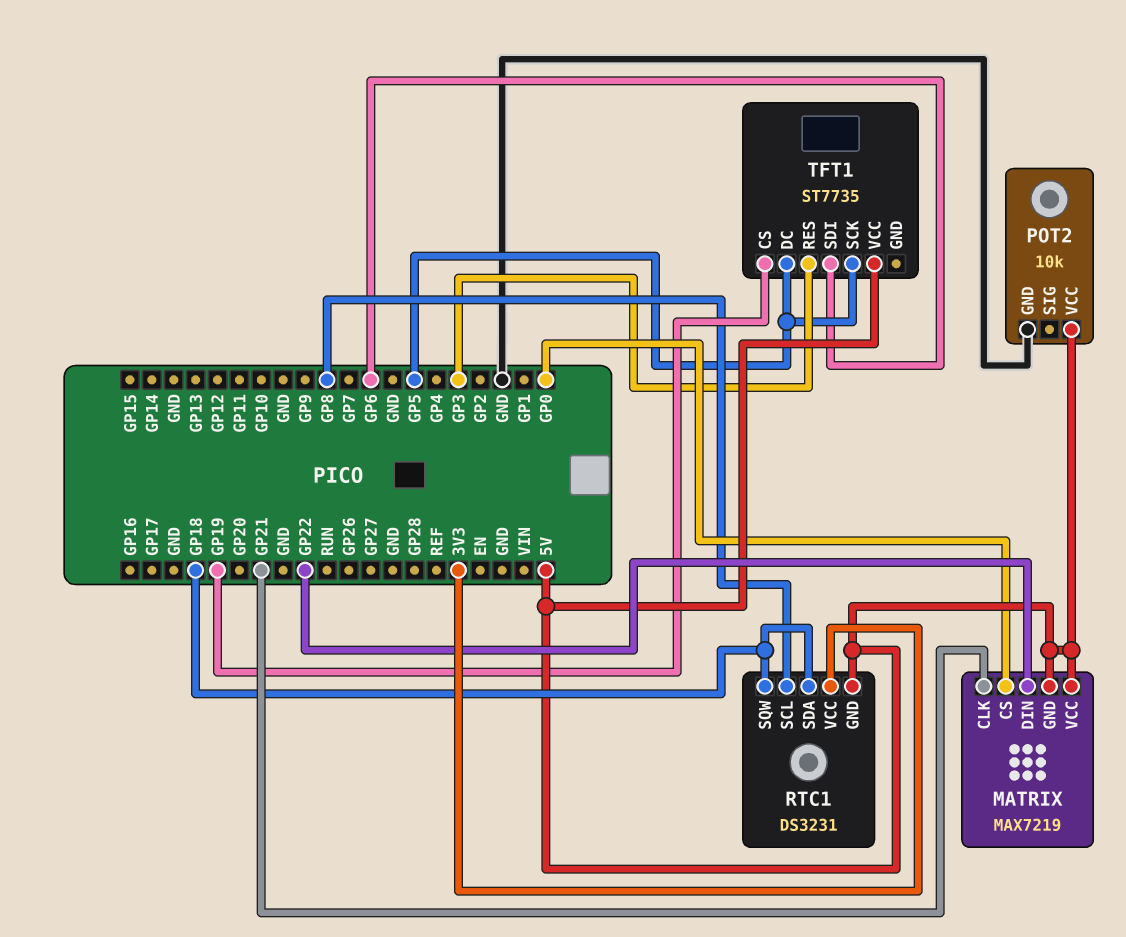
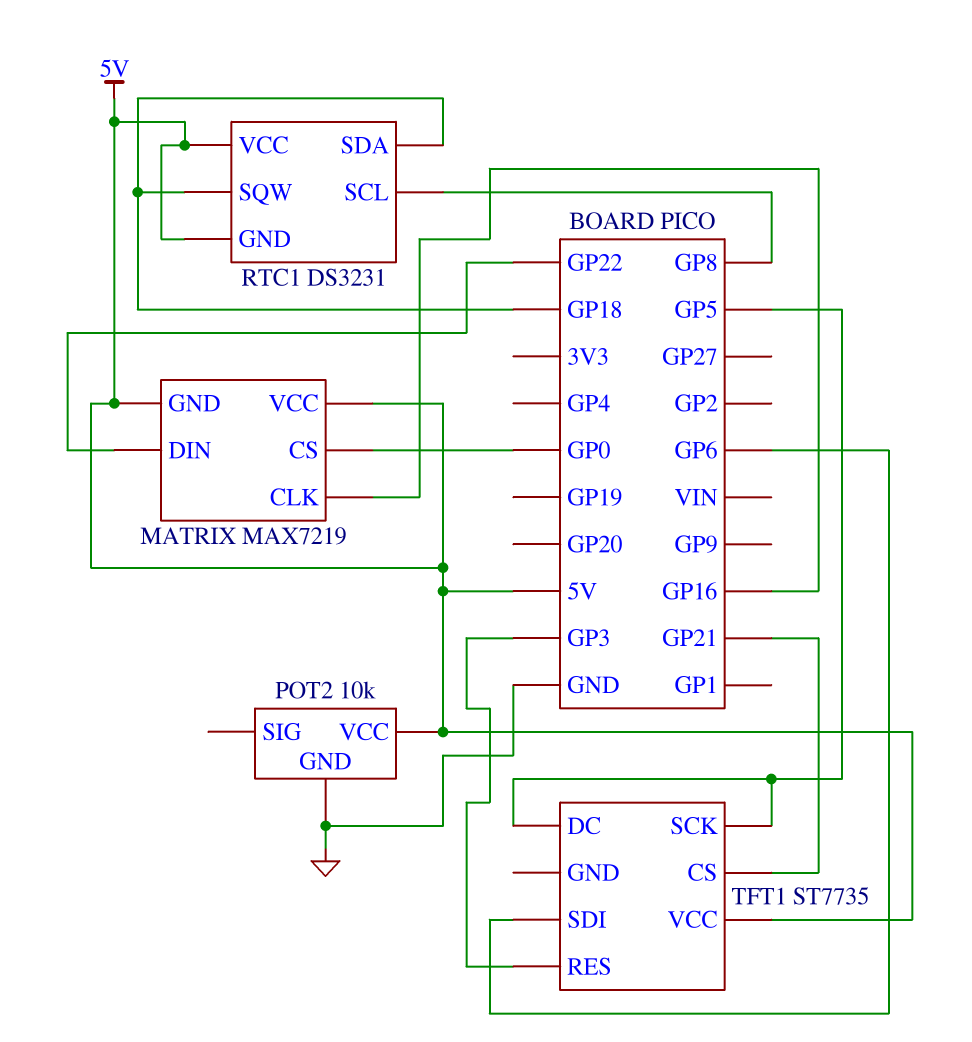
MATRIX pin CLK: GP21 -> GP16
RTC1 pin VCC: 3V3 -> 5V
TFT1 pin CS: GP19 -> GP21

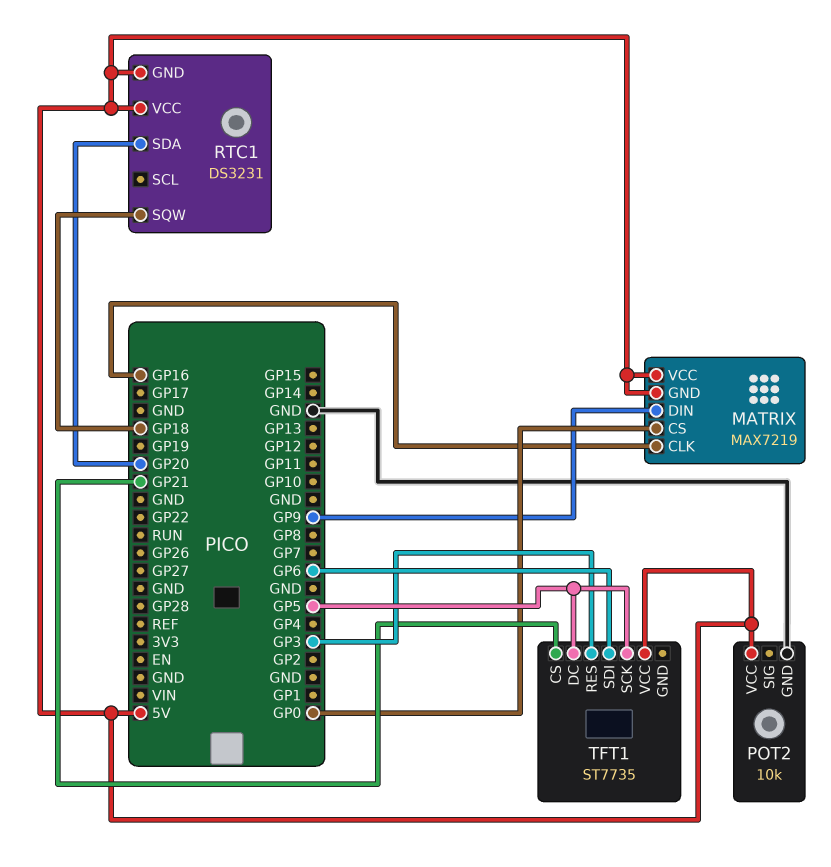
MATRIX pin DIN: GP22 -> GP9
RTC1 pin SCL: GP8 -> none
RTC1 pin SDA: GP18 -> GP20

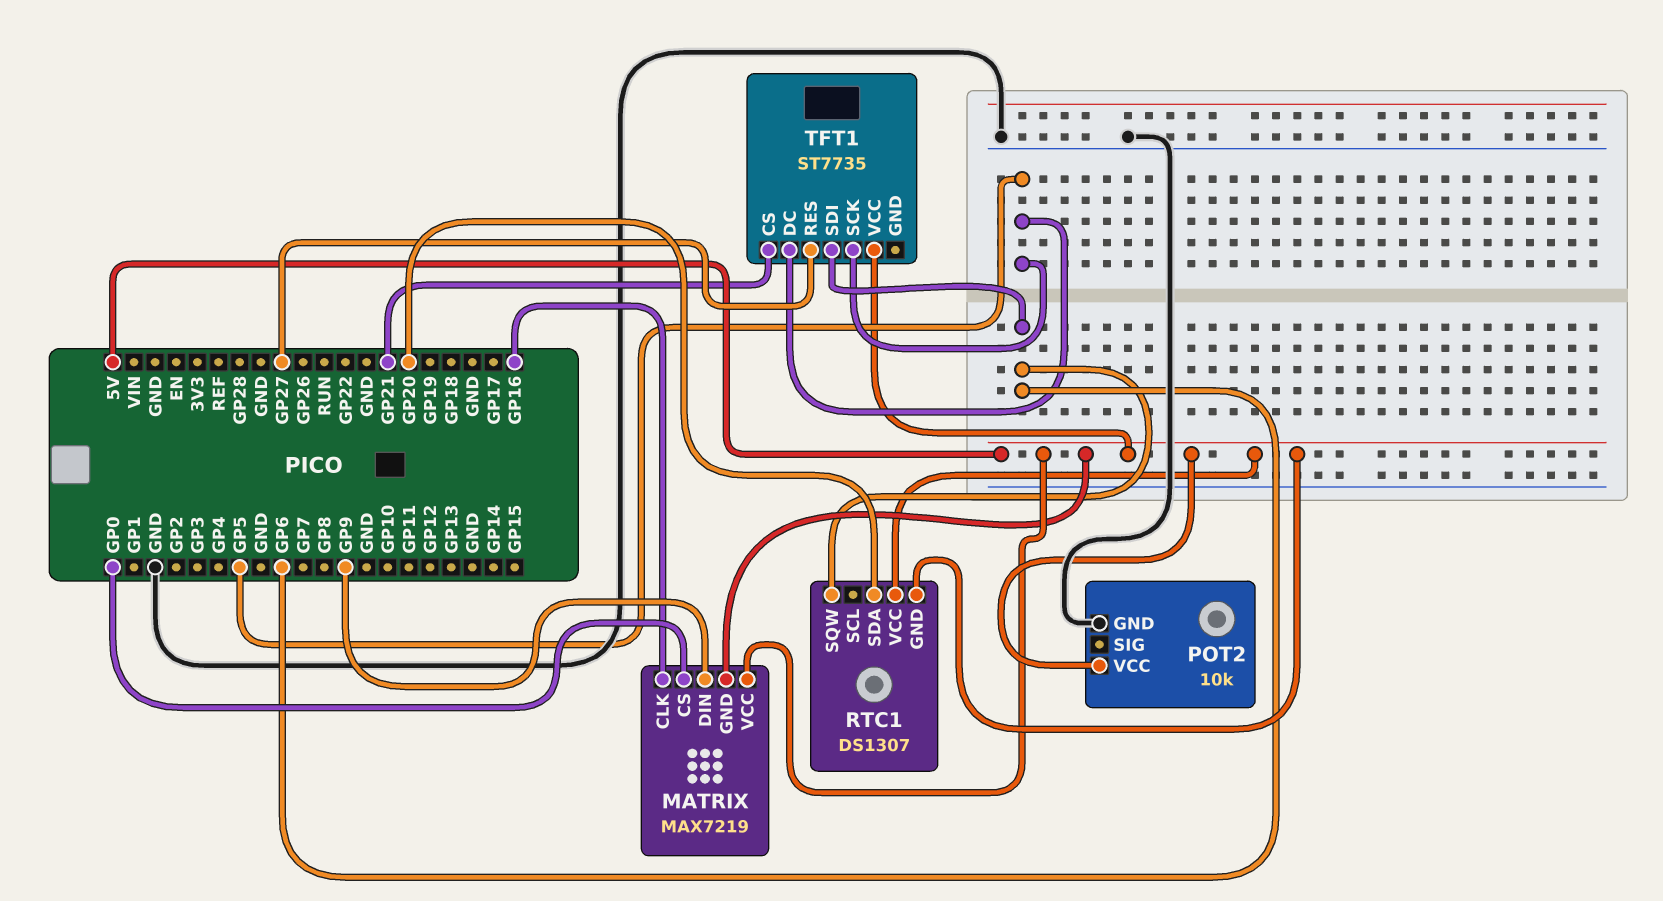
RTC1: DS3231 -> DS1307
RTC1 pin SQW: GP18 -> GP6
TFT1 pin RES: GP3 -> GP27

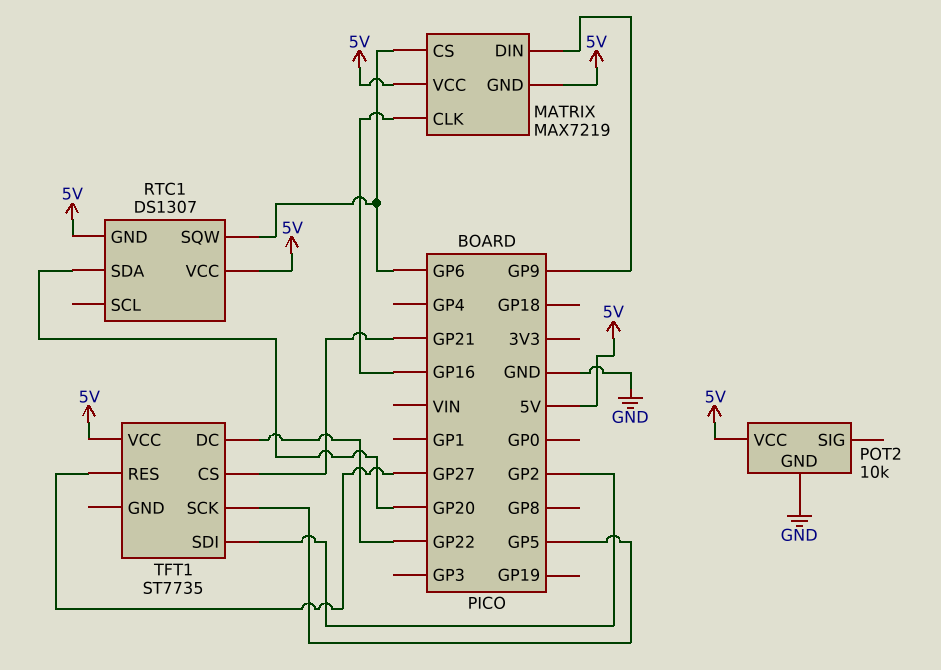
MATRIX pin CS: GP0 -> GP6
TFT1 pin DC: GP5 -> GP22
TFT1 pin SDI: GP6 -> GP2

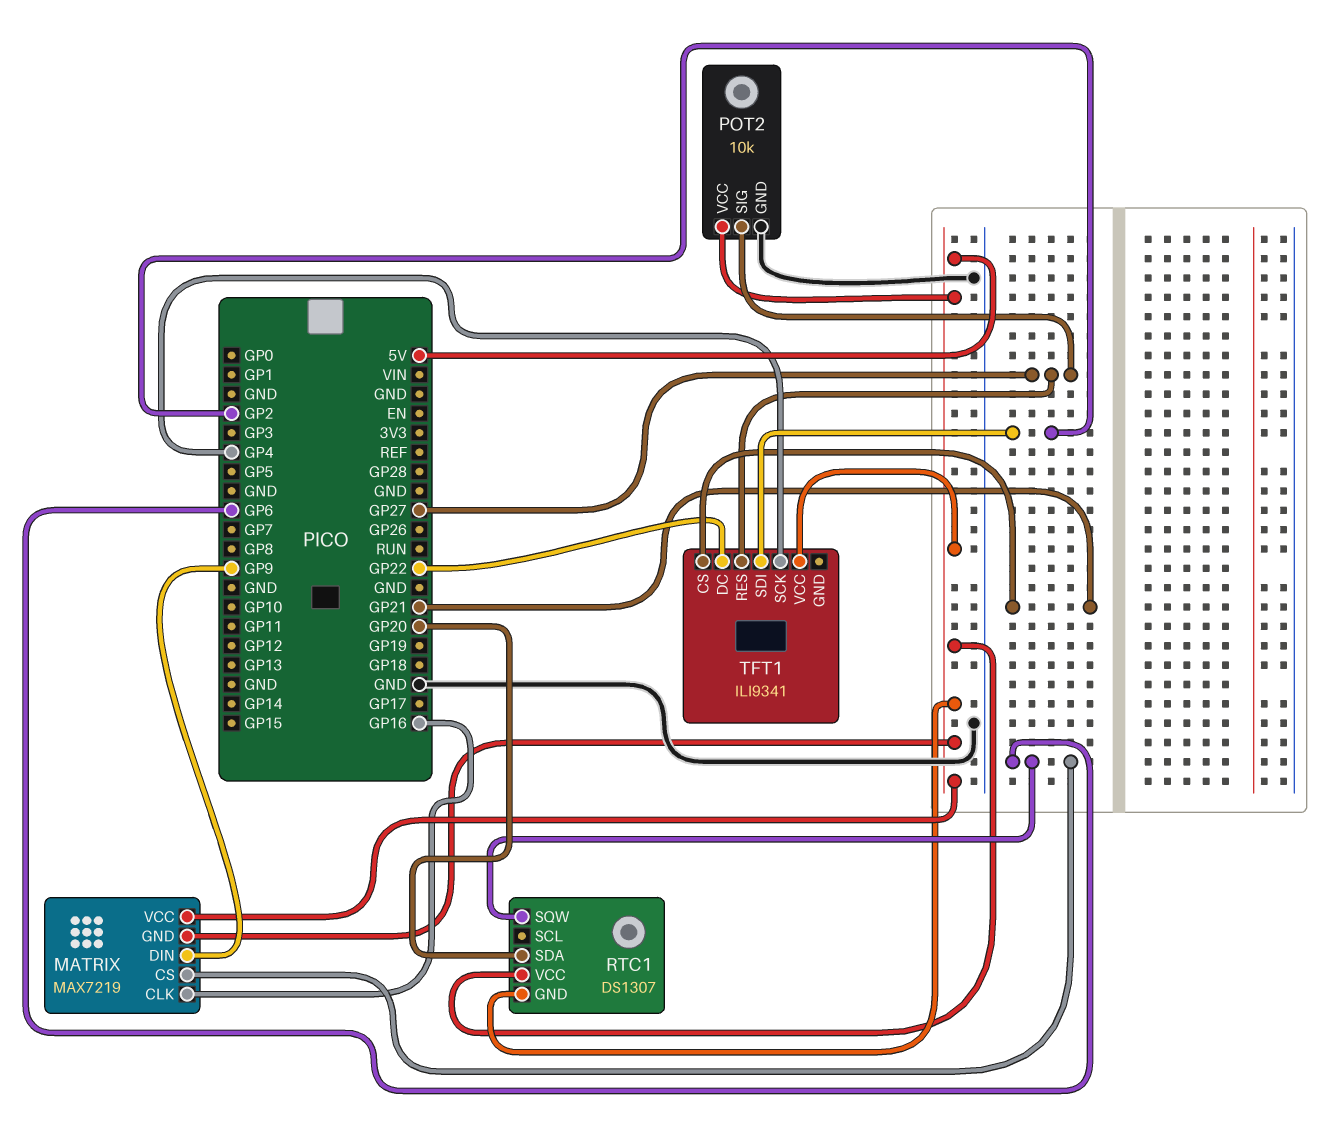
POT2 pin SIG: none -> GP27
TFT1: ST7735 -> ILI9341
TFT1 pin SCK: GP5 -> GP4

